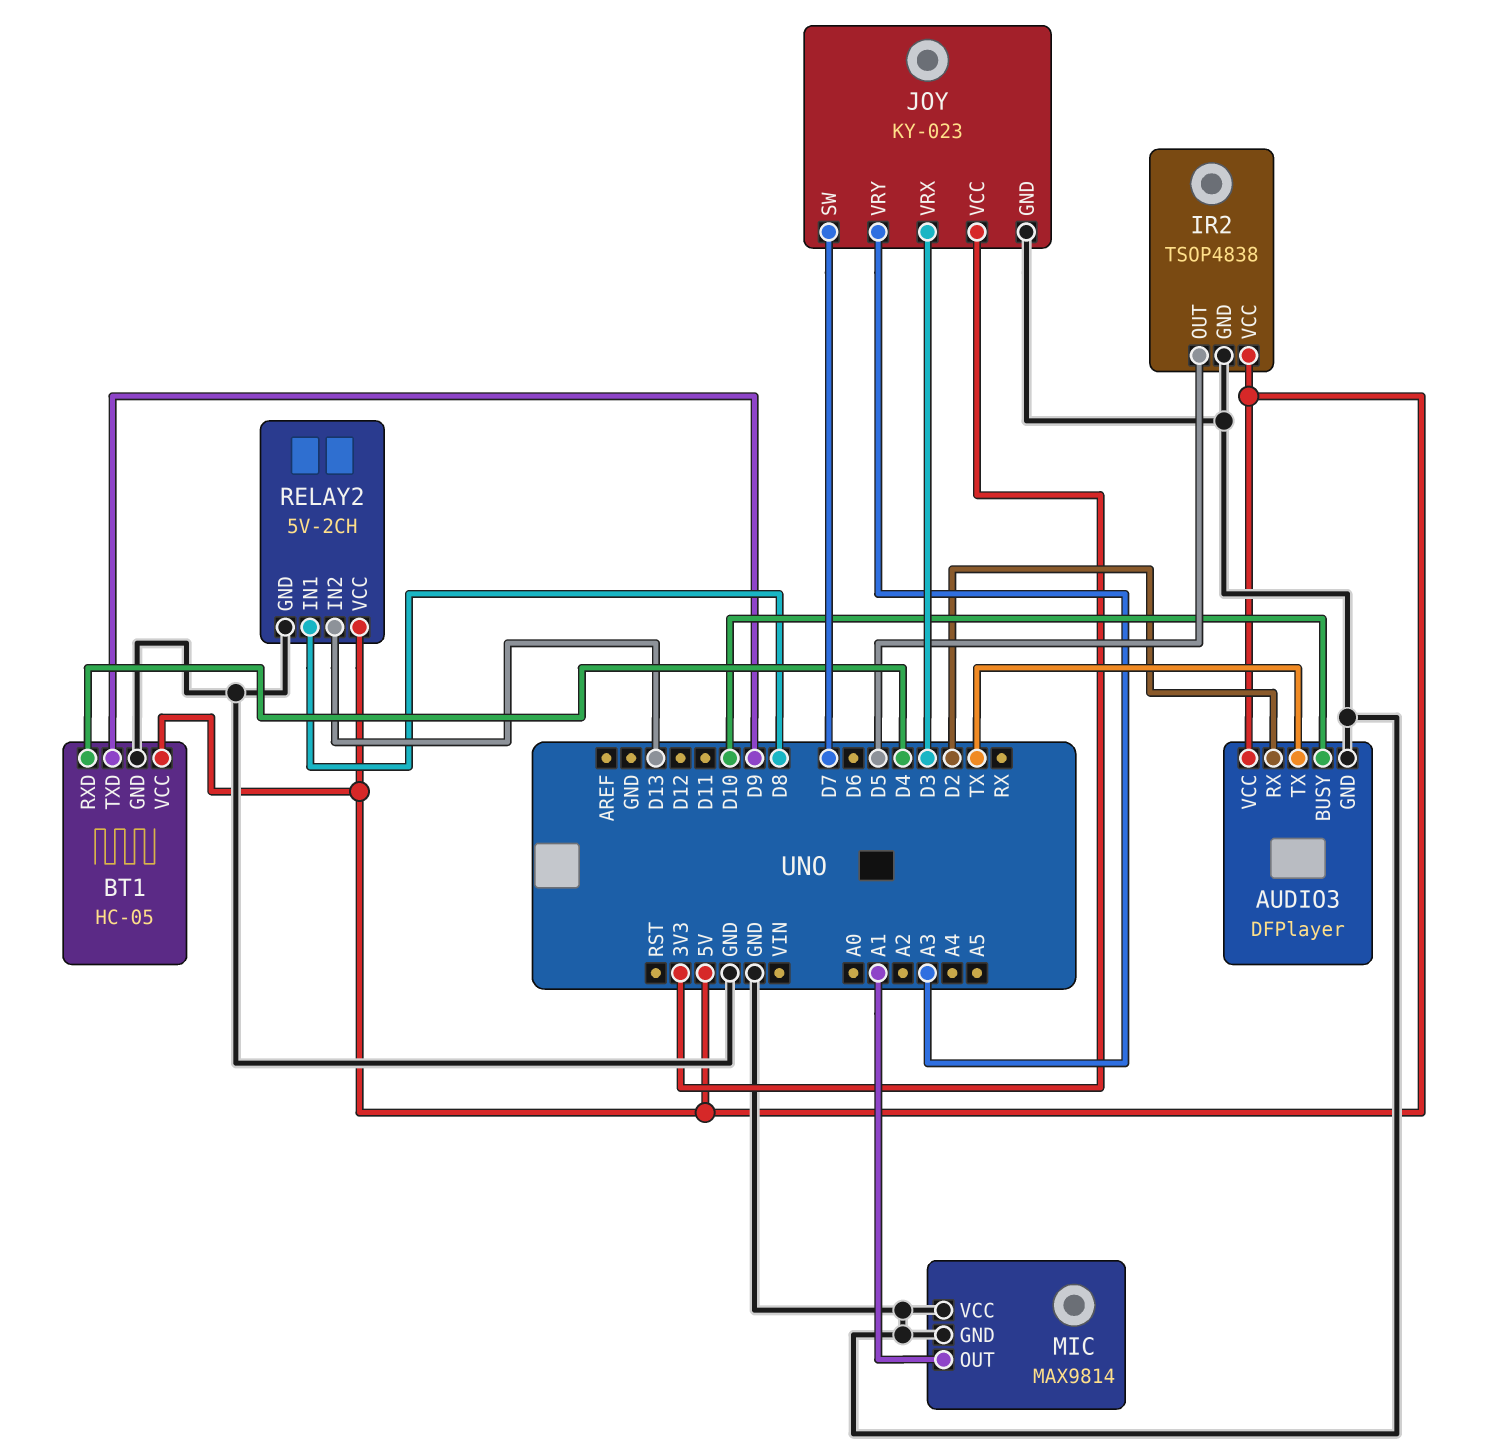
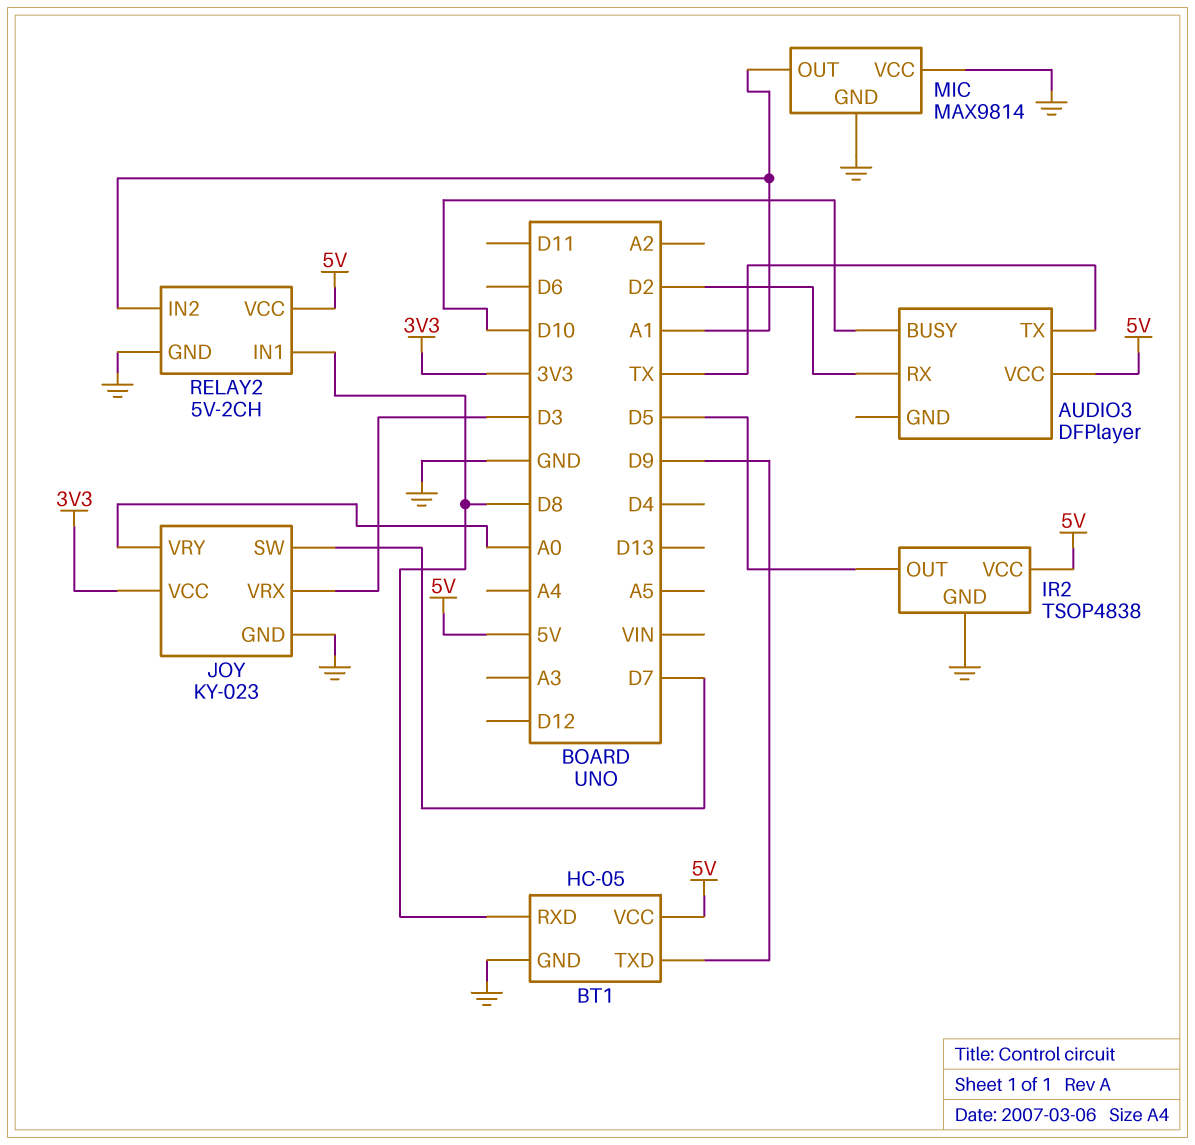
AUDIO3 pin GND: GND -> none
BT1 pin RXD: D4 -> D8
JOY pin VRY: A3 -> A0
RELAY2 pin IN2: D13 -> A1

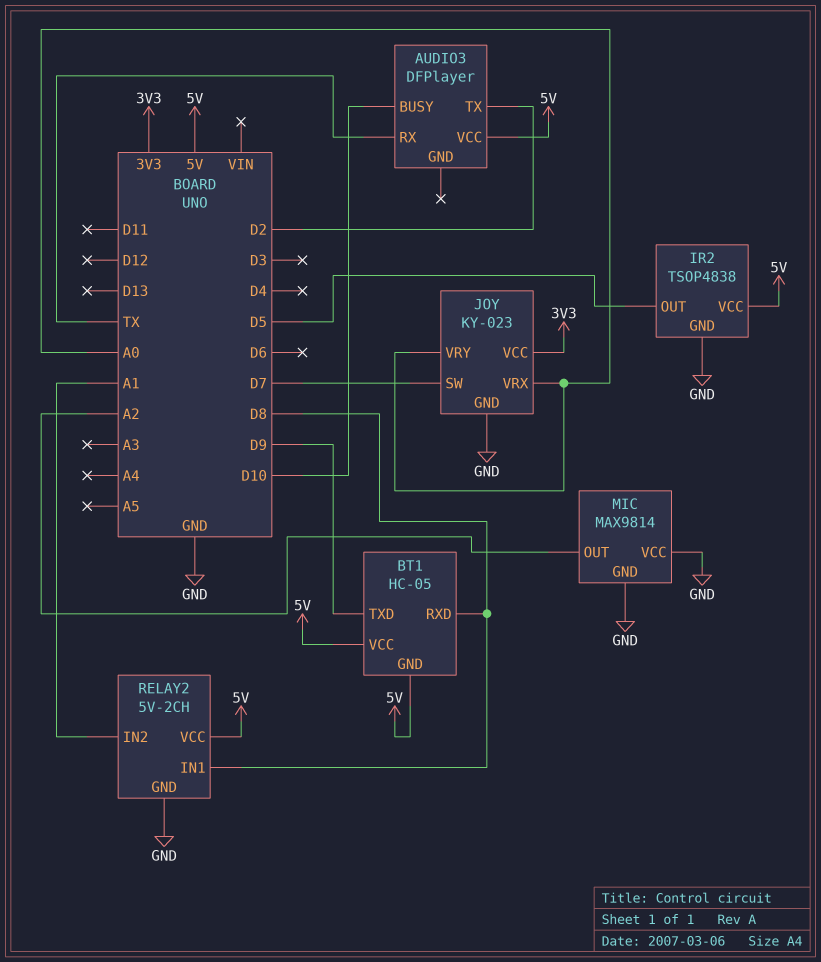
AUDIO3 pin RX: D2 -> TX
AUDIO3 pin TX: TX -> D2
BT1 pin GND: GND -> 5V
JOY pin VRX: D3 -> A0
MIC pin OUT: A1 -> A2

